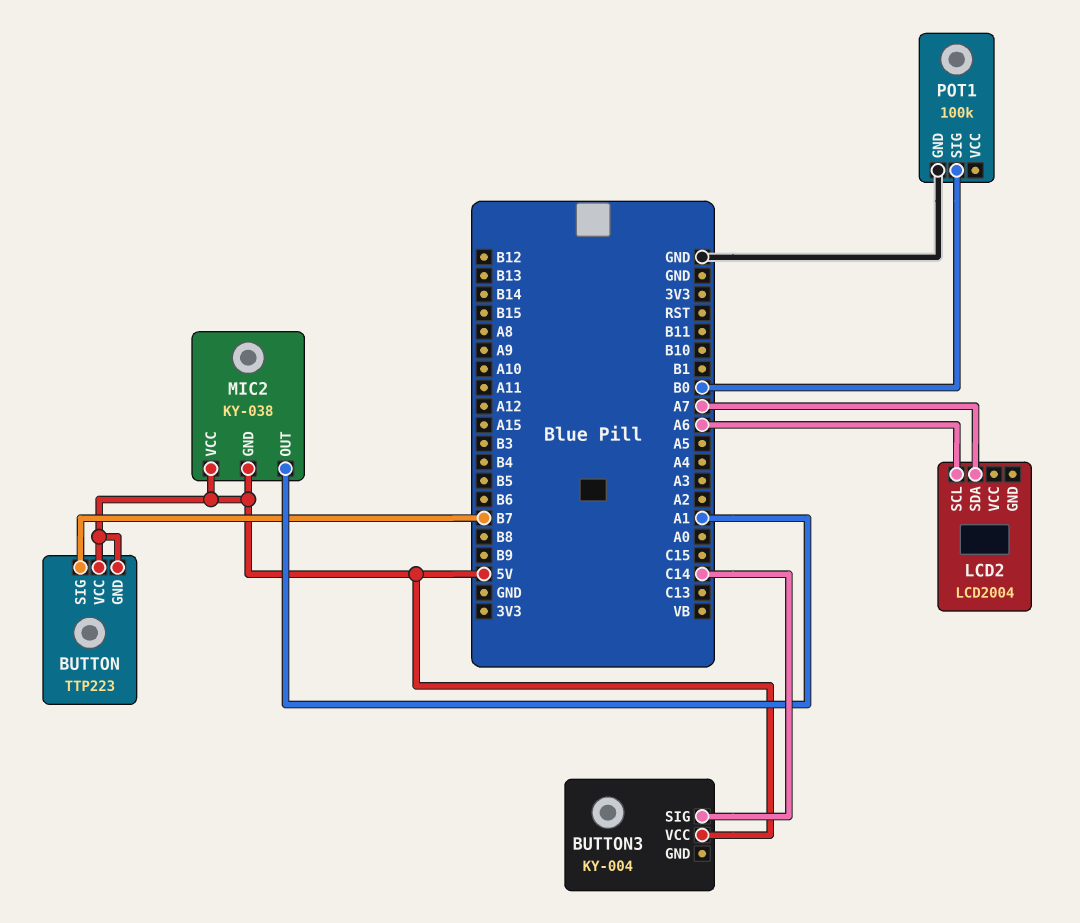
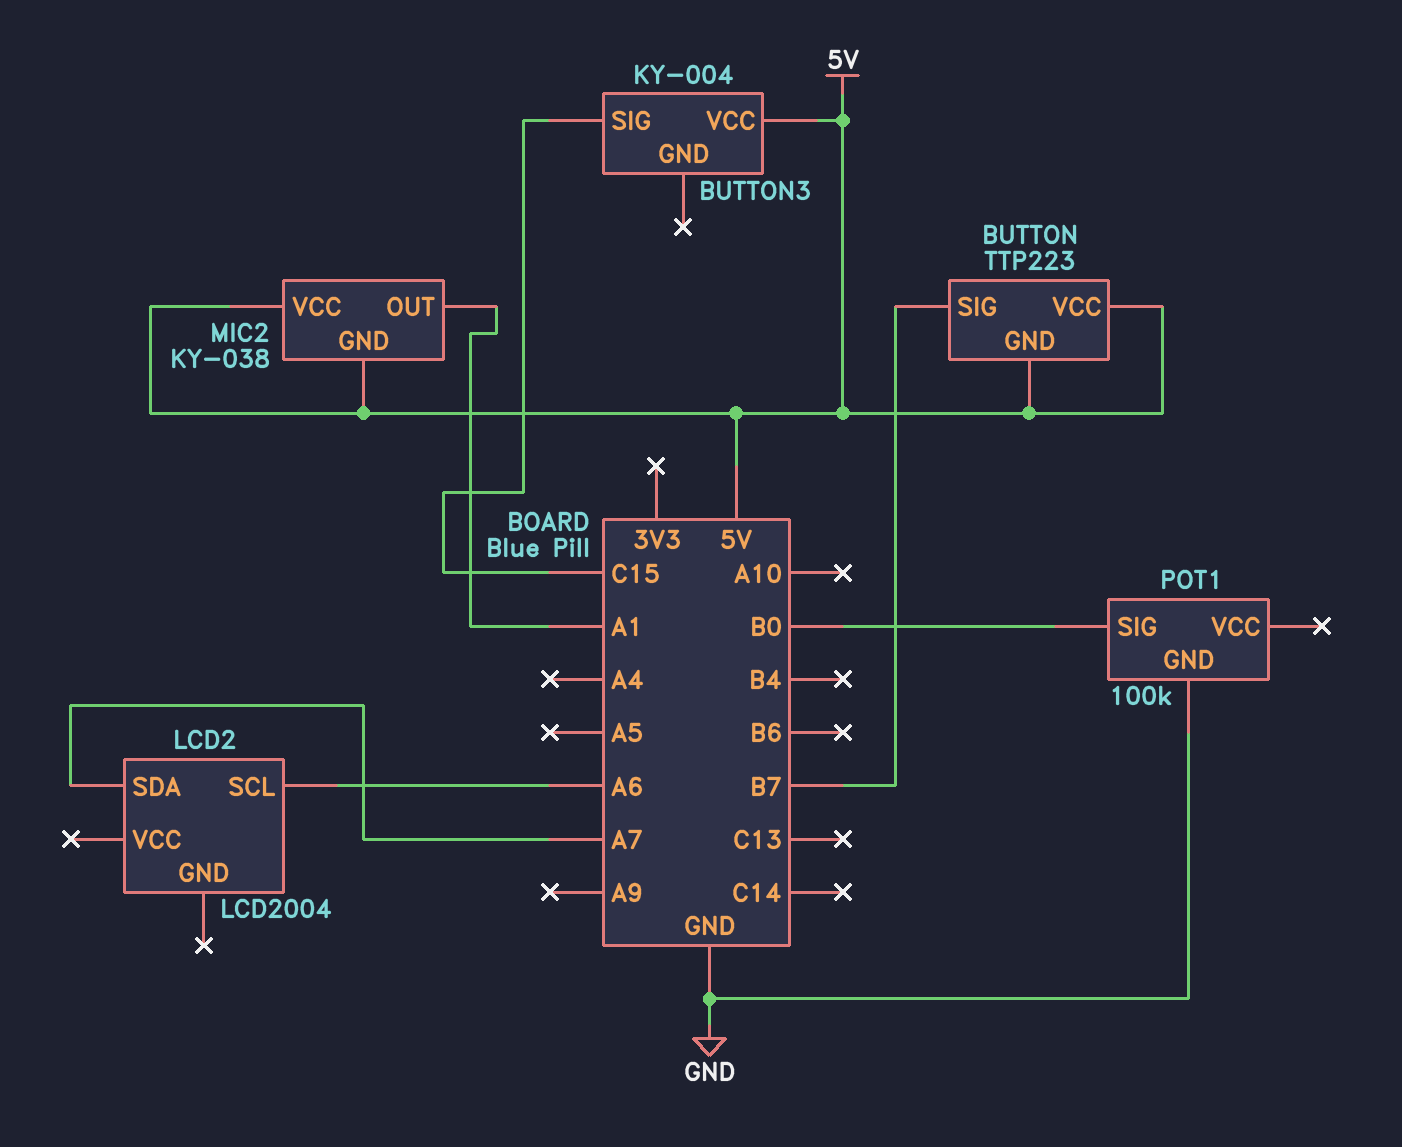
BUTTON3 pin SIG: C14 -> C15

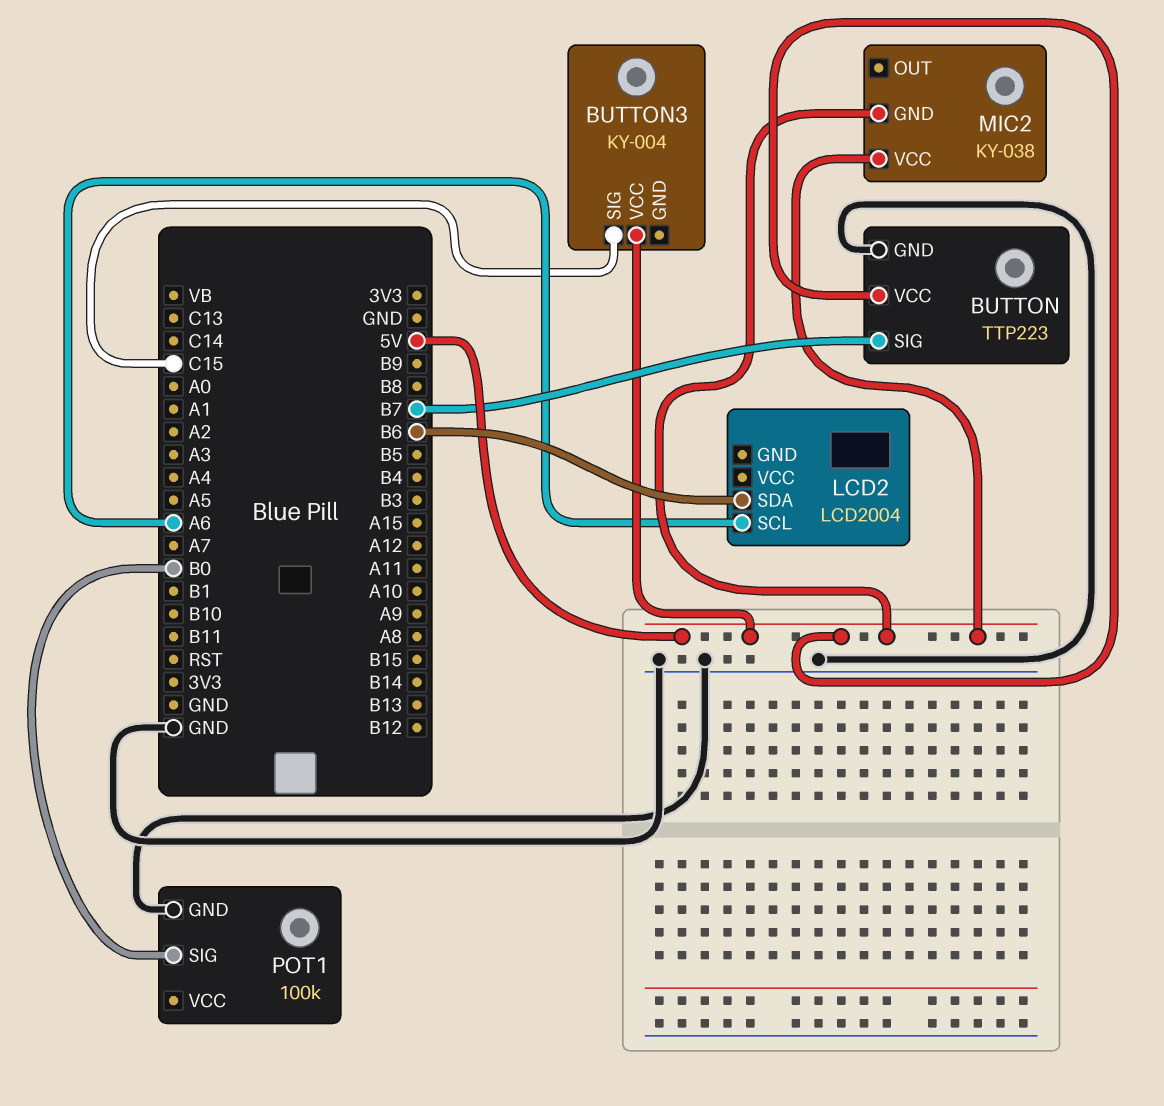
BUTTON pin GND: 5V -> GND
LCD2 pin SDA: A7 -> B6
MIC2 pin OUT: A1 -> none

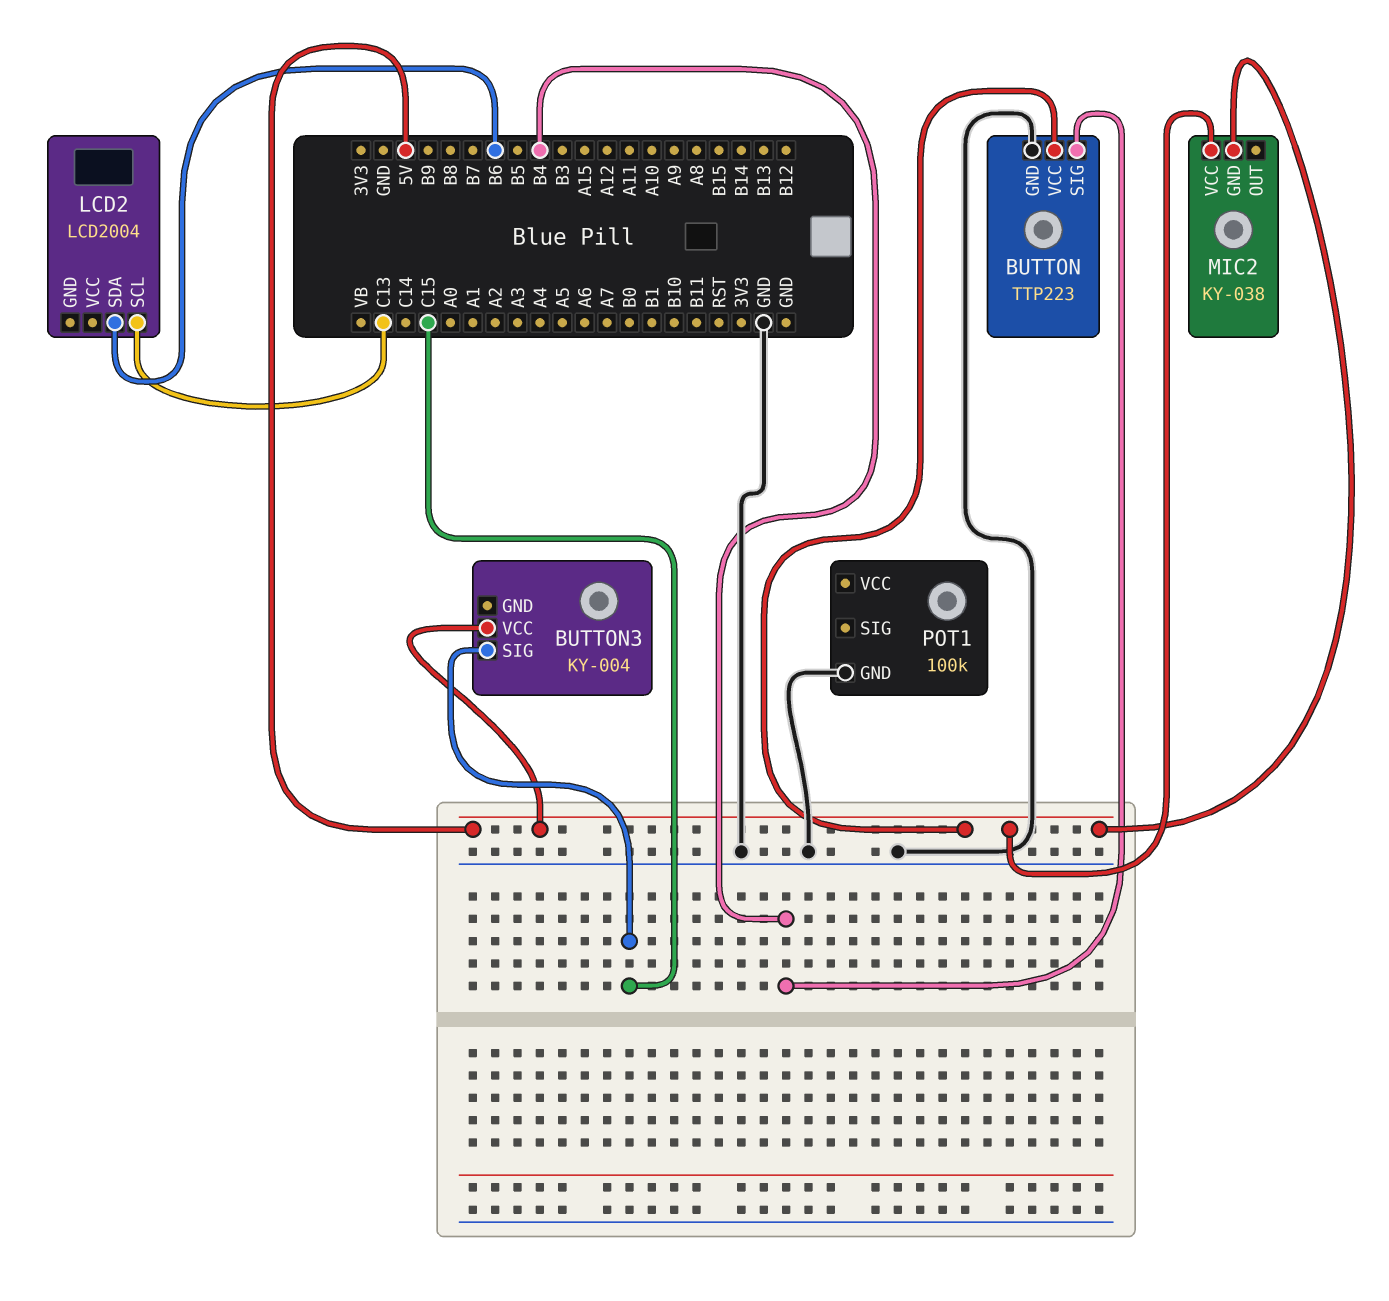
BUTTON pin SIG: B7 -> B4
LCD2 pin SCL: A6 -> C13
POT1 pin SIG: B0 -> none

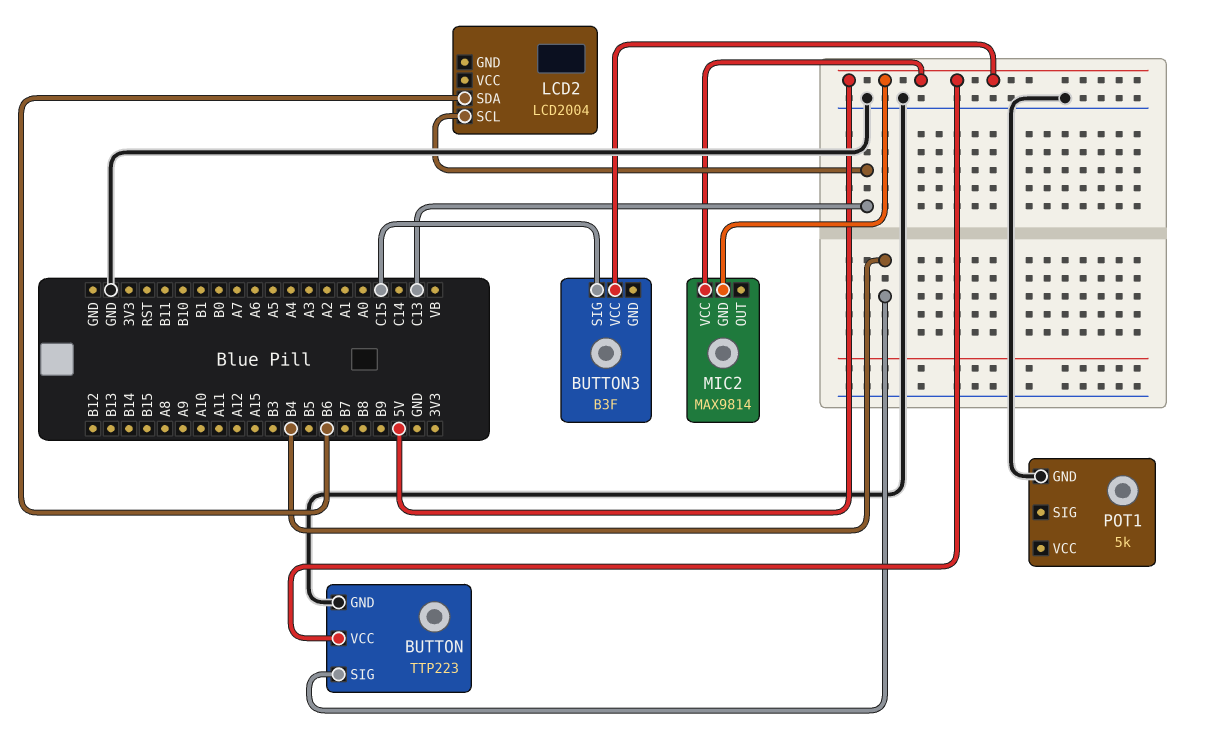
BUTTON3: KY-004 -> B3F
MIC2: KY-038 -> MAX9814
POT1: 100k -> 5k

